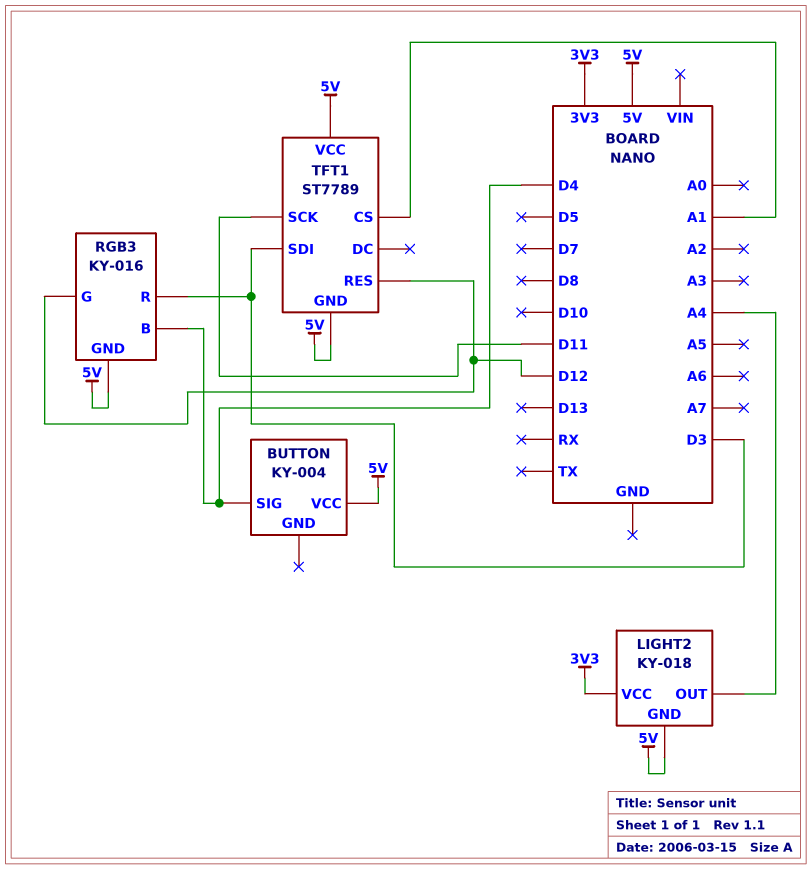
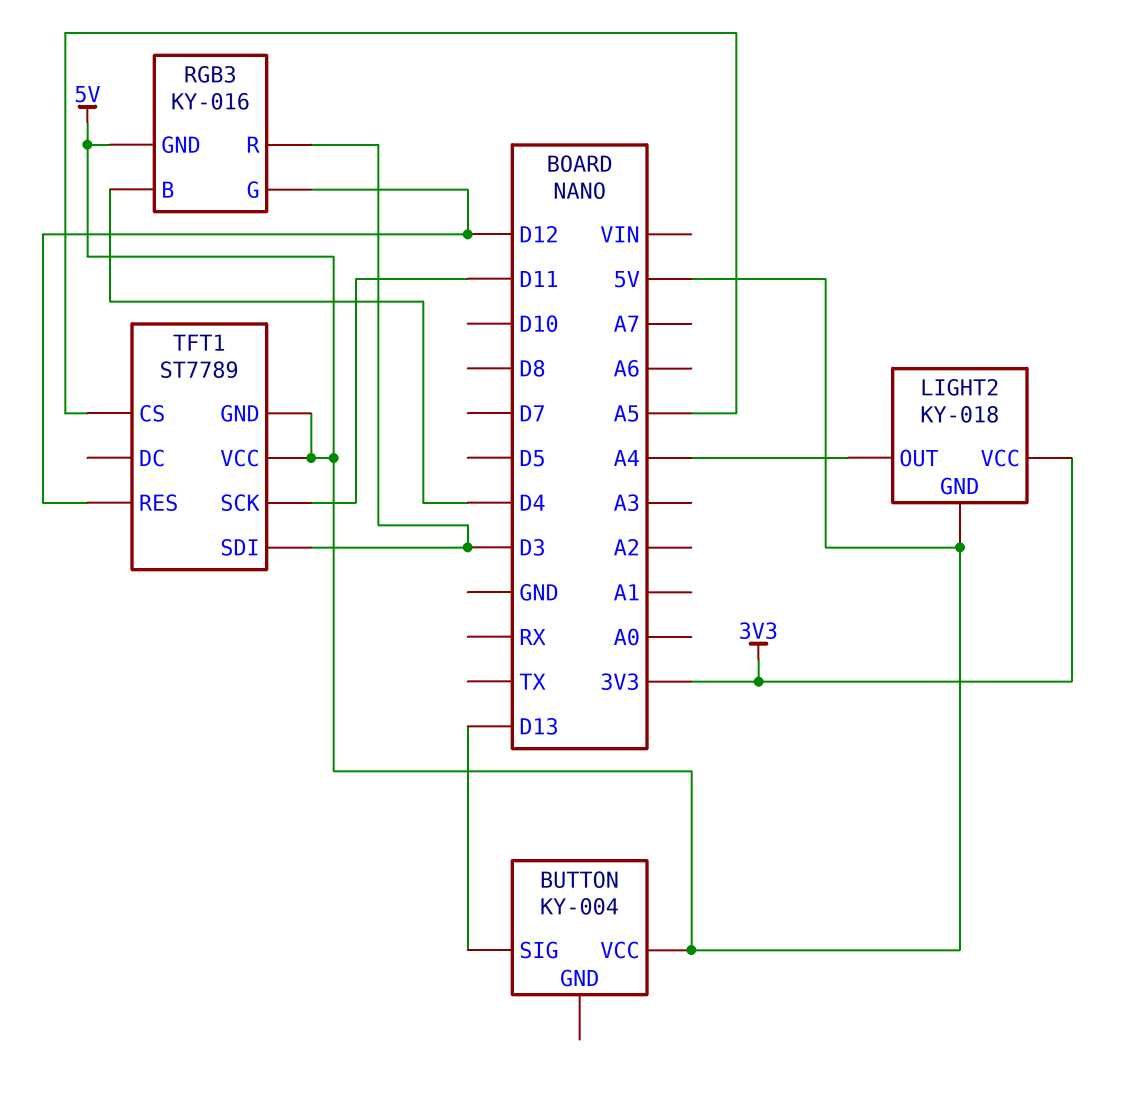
BUTTON pin SIG: D4 -> D13
TFT1 pin CS: A1 -> A5

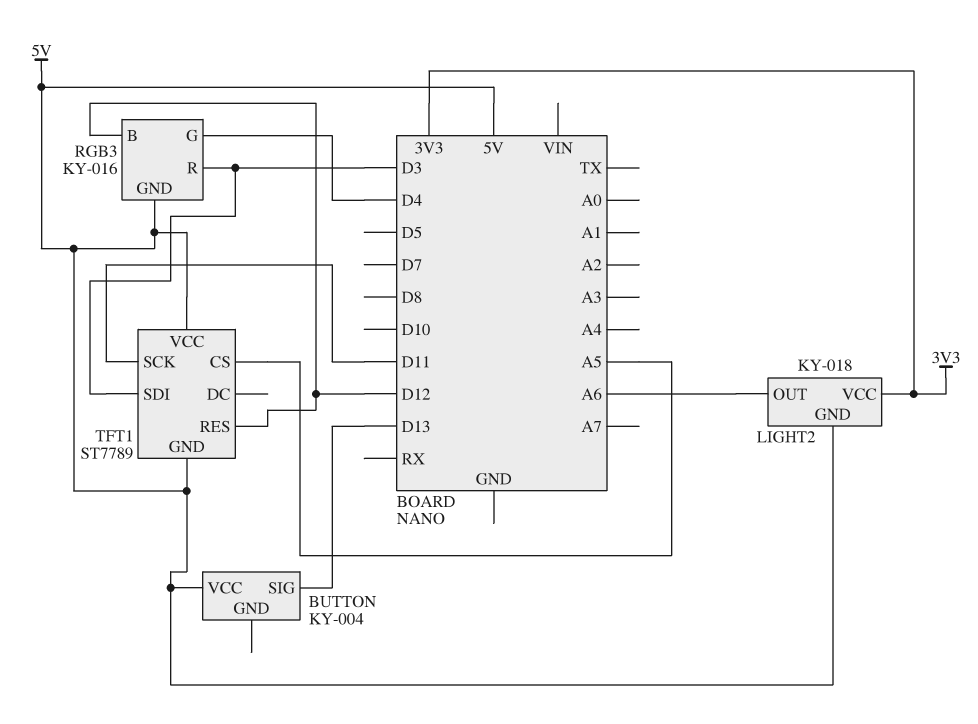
LIGHT2 pin OUT: A4 -> A6
RGB3 pin B: D4 -> D12
RGB3 pin G: D12 -> D4

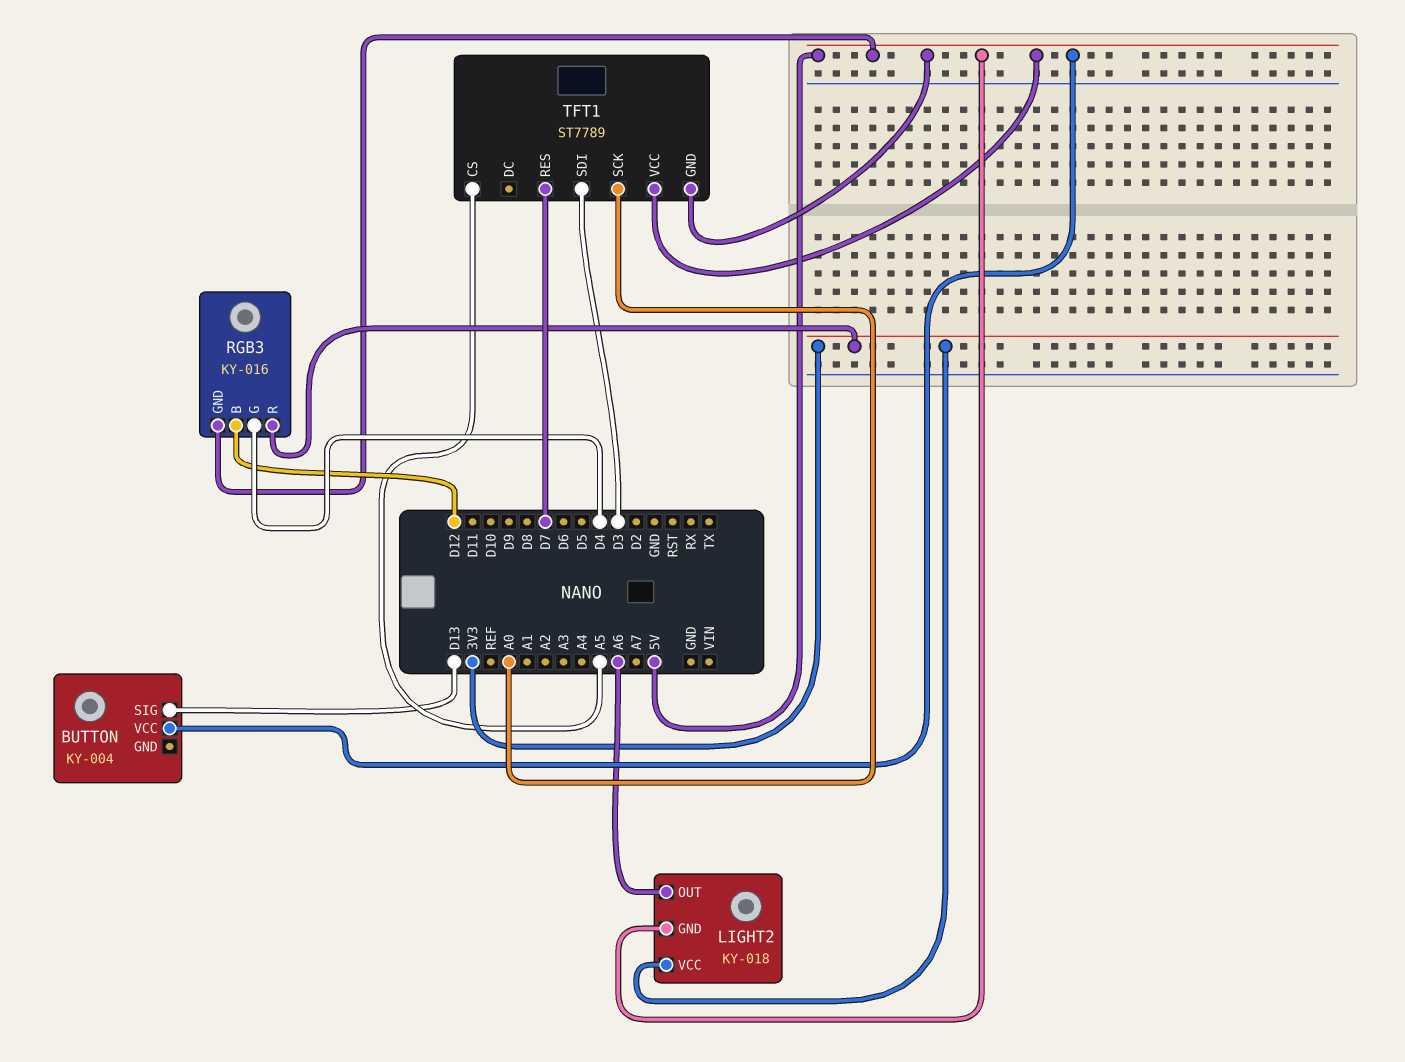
RGB3 pin R: D3 -> 3V3
TFT1 pin RES: D12 -> D7
TFT1 pin SCK: D11 -> A0

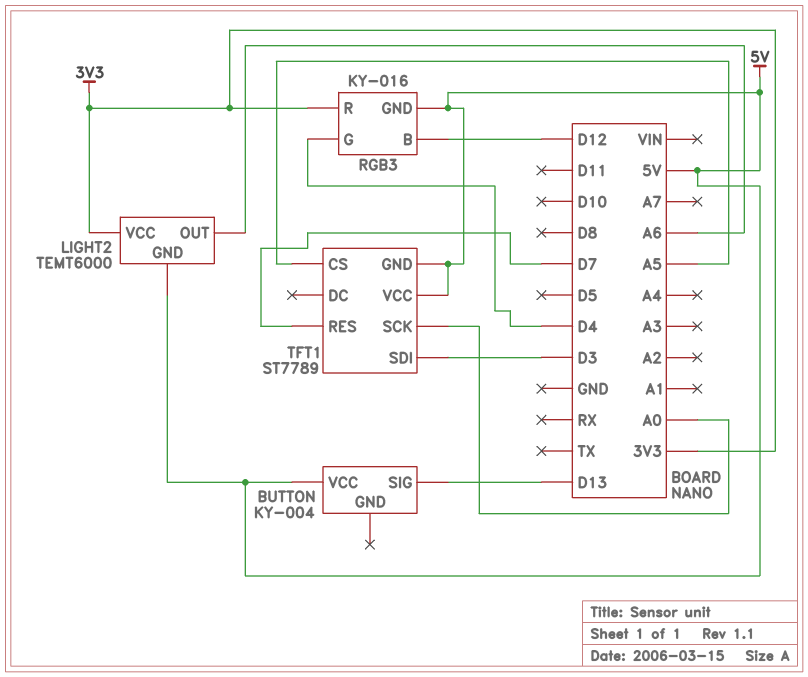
LIGHT2: KY-018 -> TEMT6000

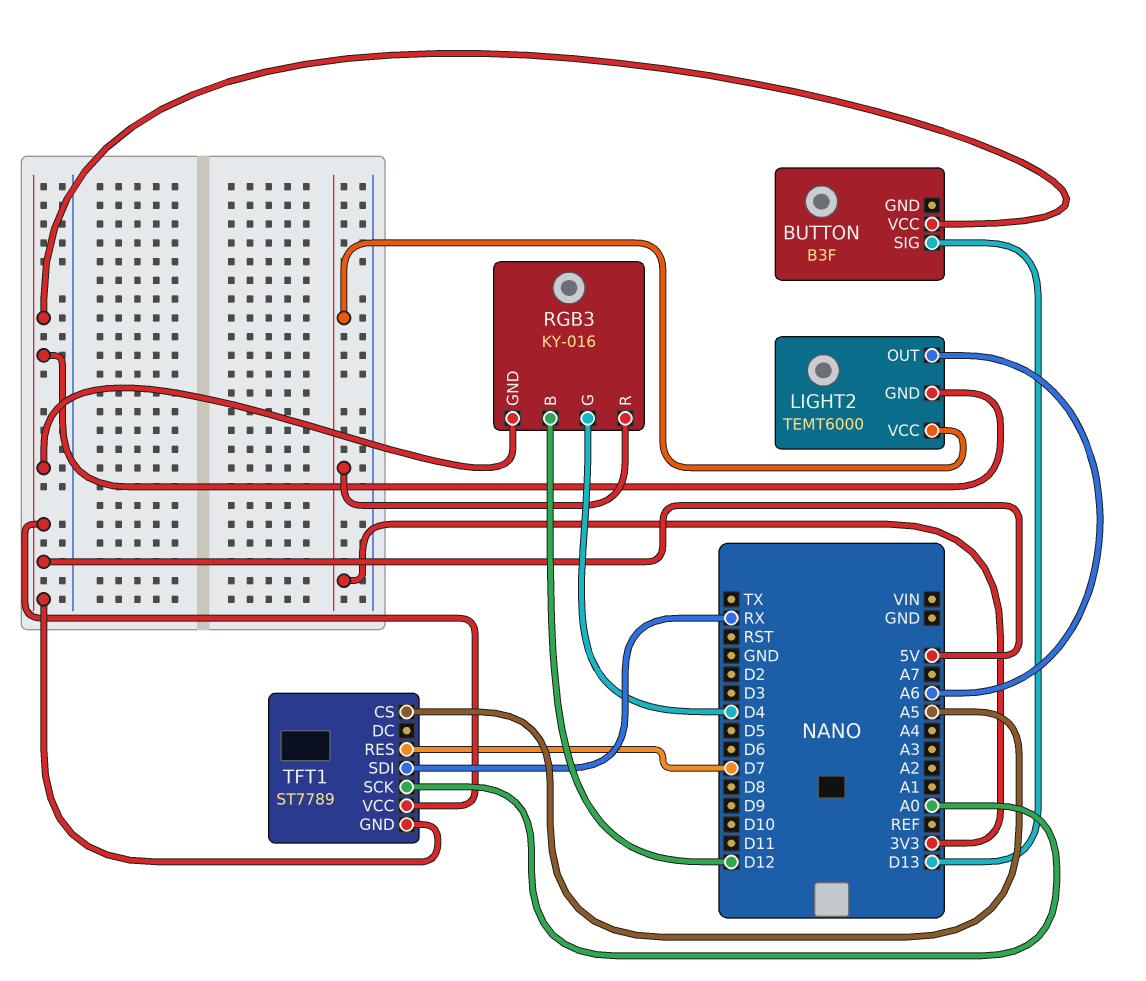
BUTTON: KY-004 -> B3F
TFT1 pin SDI: D3 -> RX

